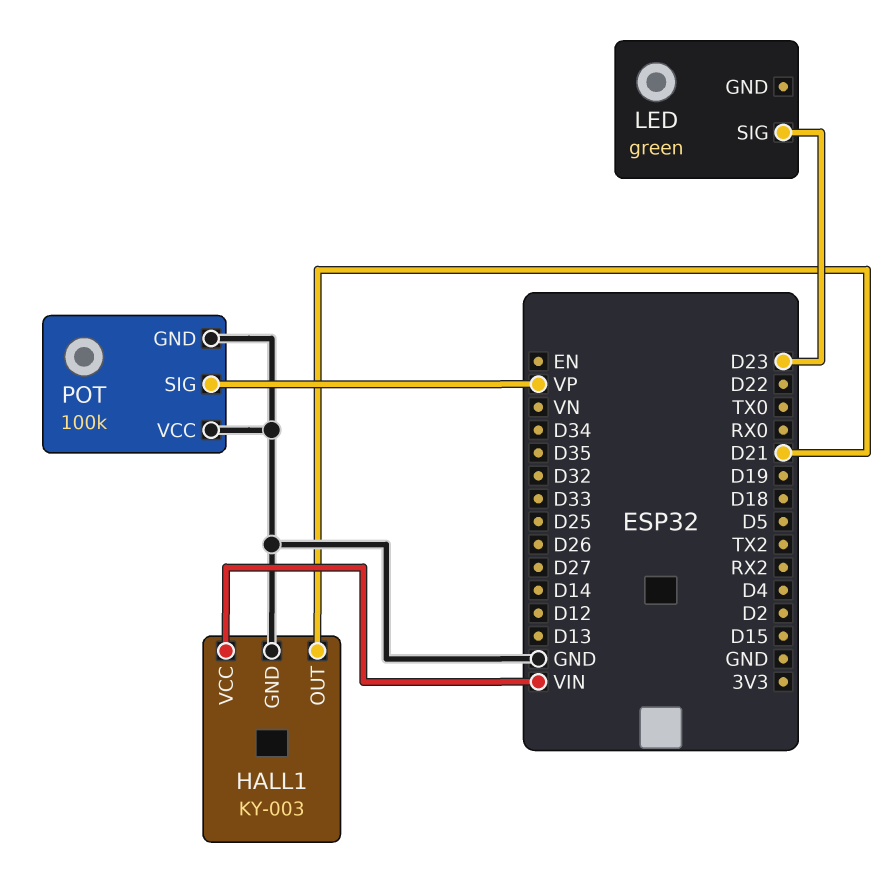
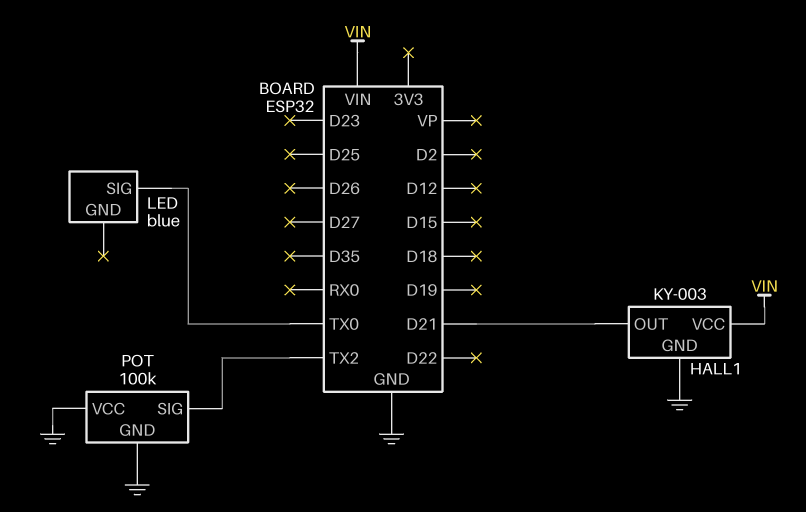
LED: green -> blue
LED pin SIG: D23 -> TX0
POT pin SIG: VP -> TX2

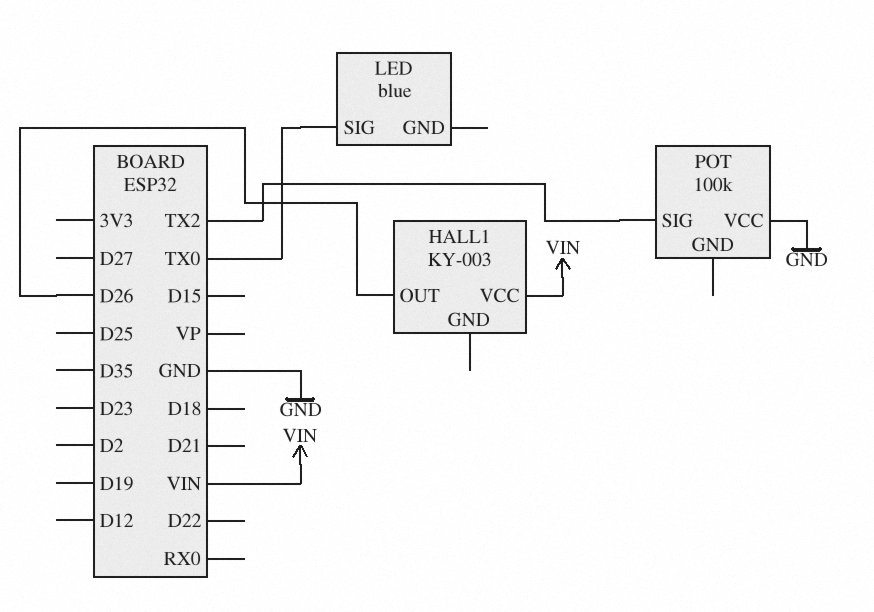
HALL1 pin GND: GND -> none
HALL1 pin OUT: D21 -> D26
POT pin GND: GND -> none

